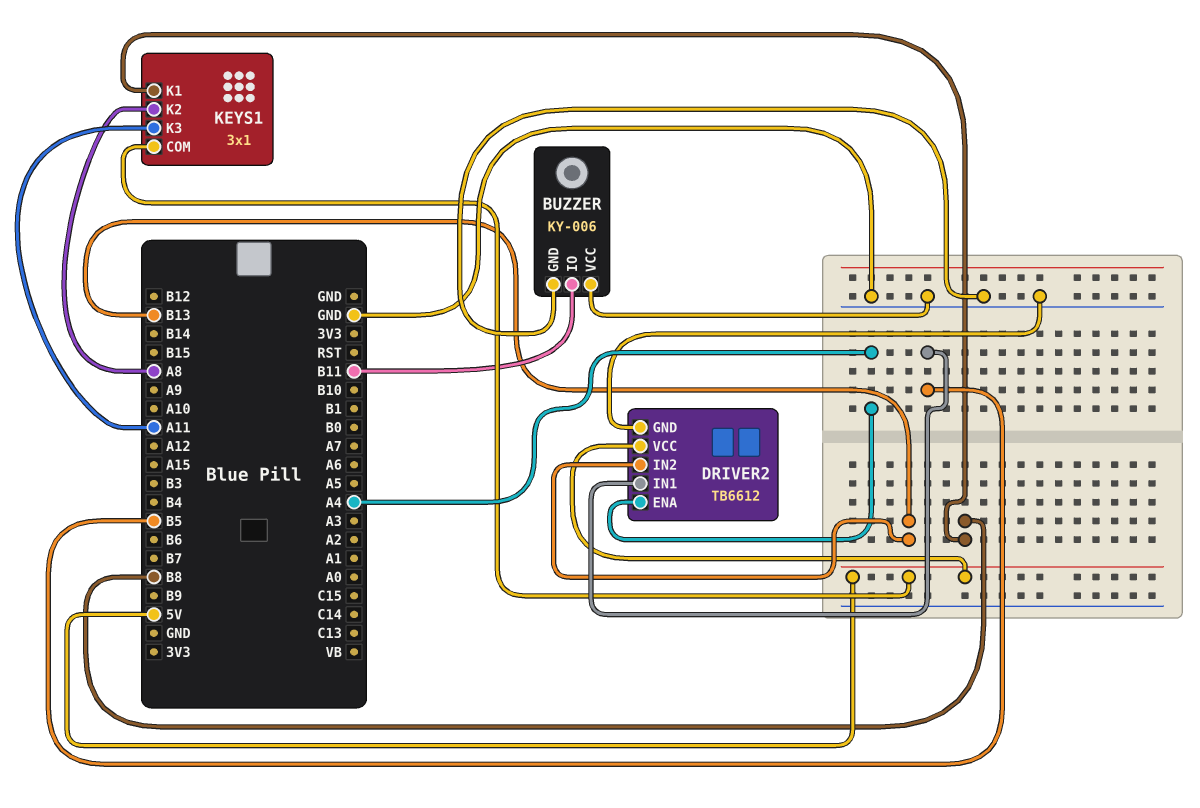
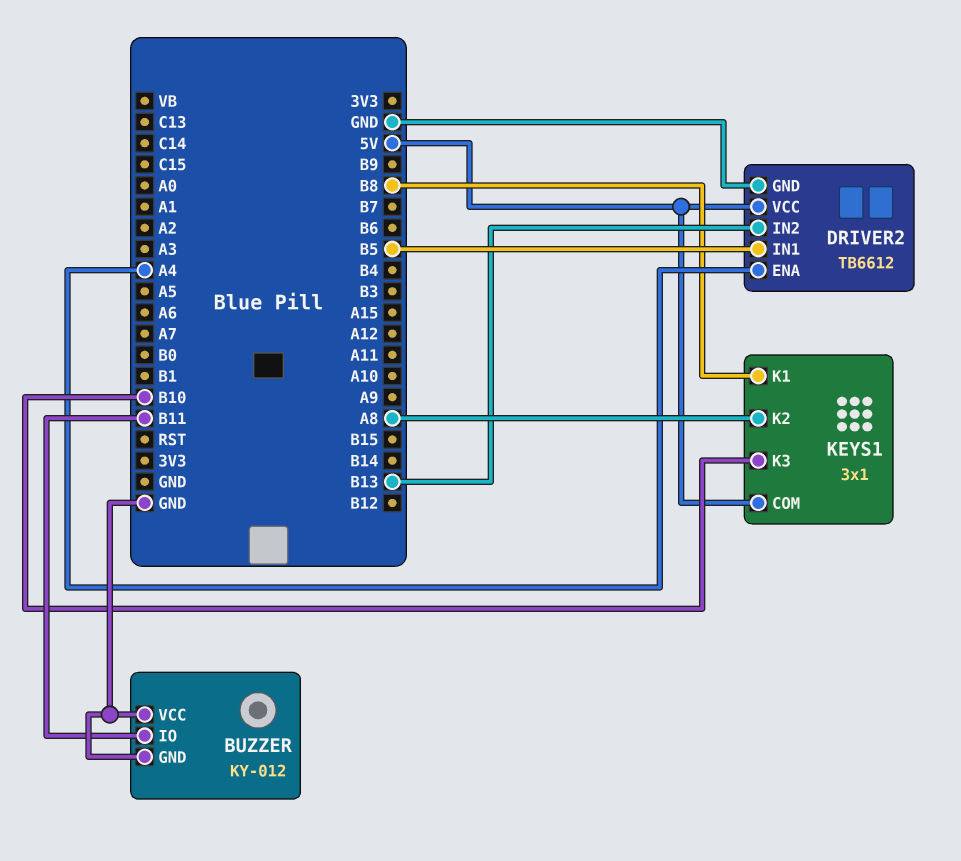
BUZZER: KY-006 -> KY-012
KEYS1 pin K3: A11 -> B10

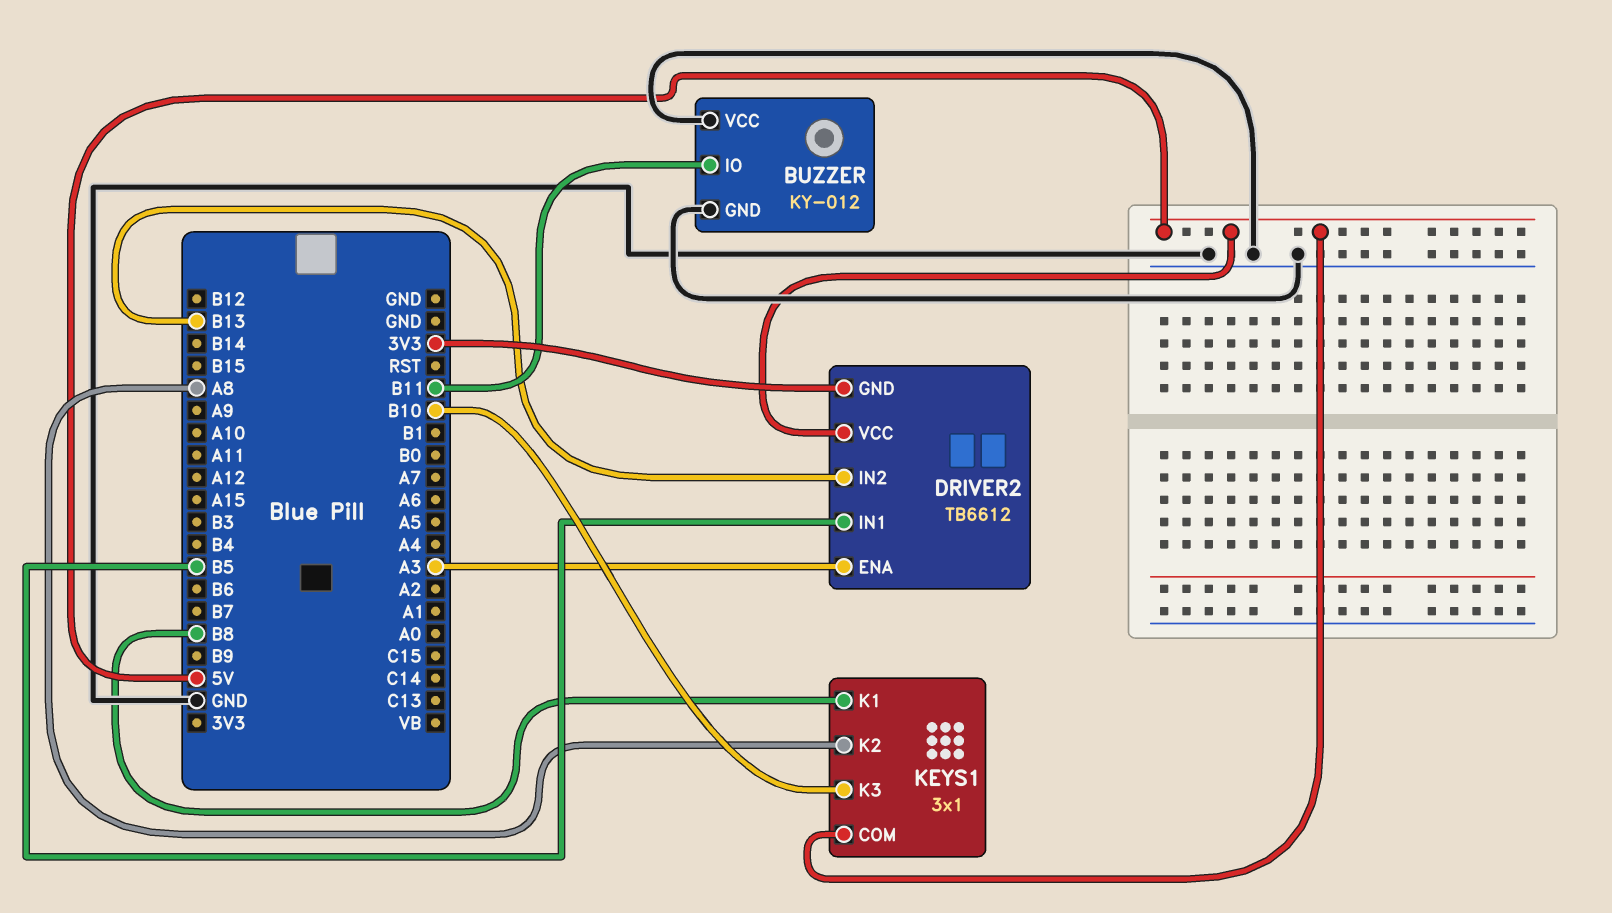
DRIVER2 pin ENA: A4 -> A3
DRIVER2 pin GND: GND -> 3V3

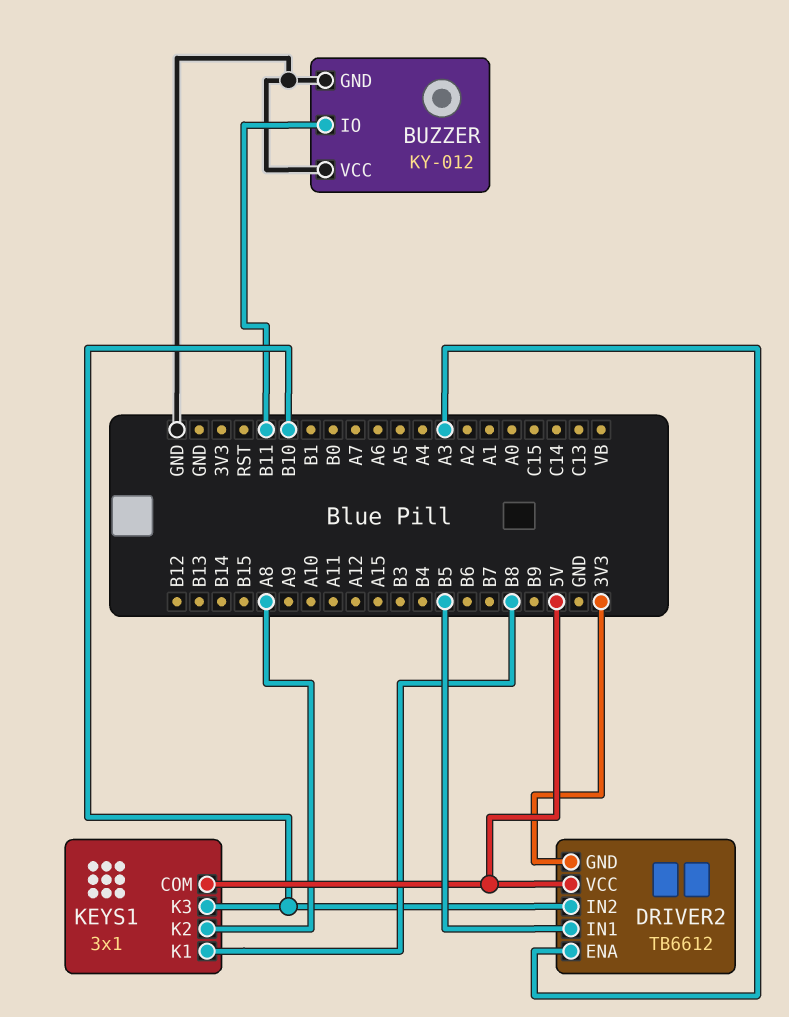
DRIVER2 pin IN2: B13 -> B10

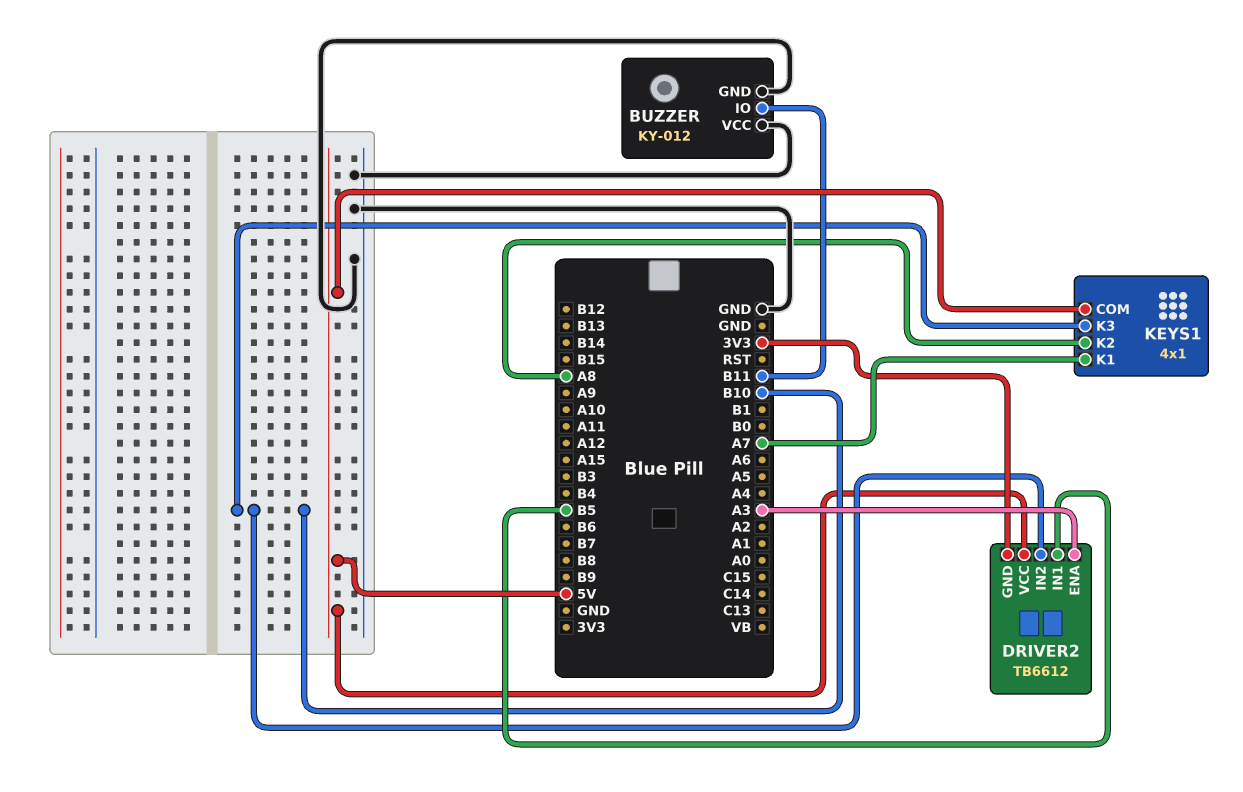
KEYS1: 3x1 -> 4x1
KEYS1 pin K1: B8 -> A7

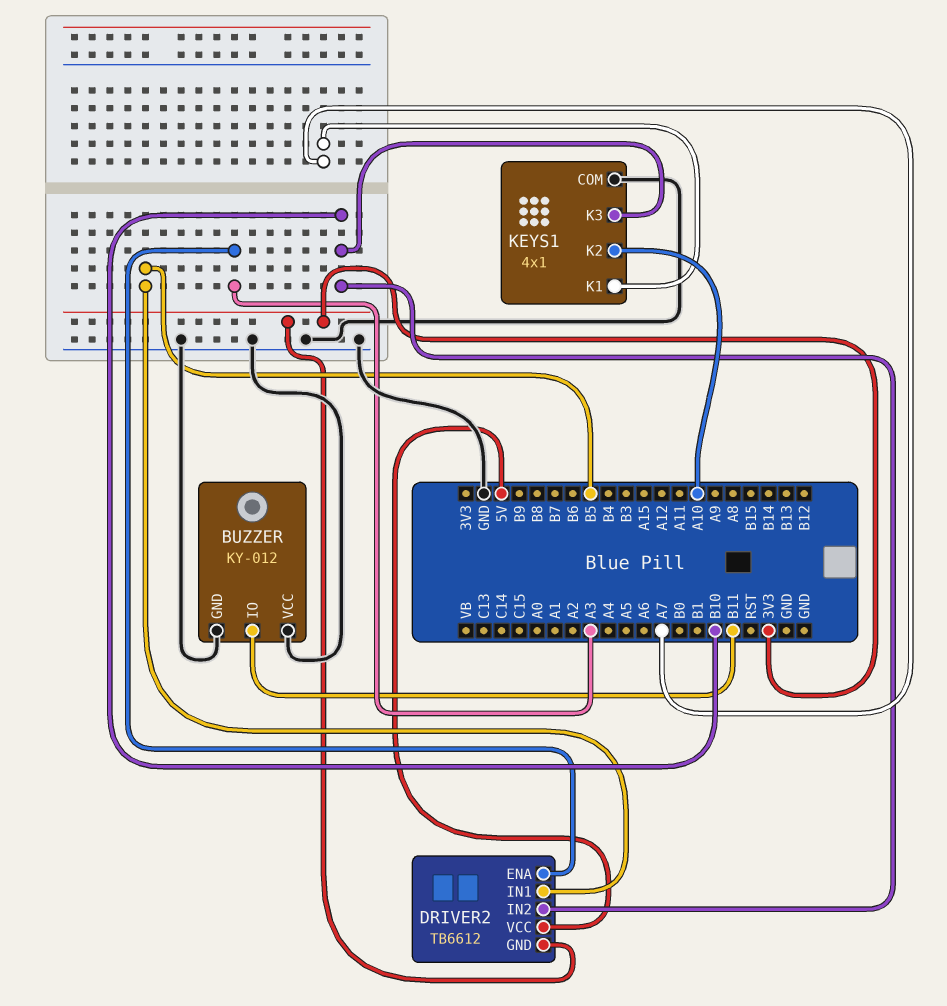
KEYS1 pin COM: 5V -> GND
KEYS1 pin K2: A8 -> A10

